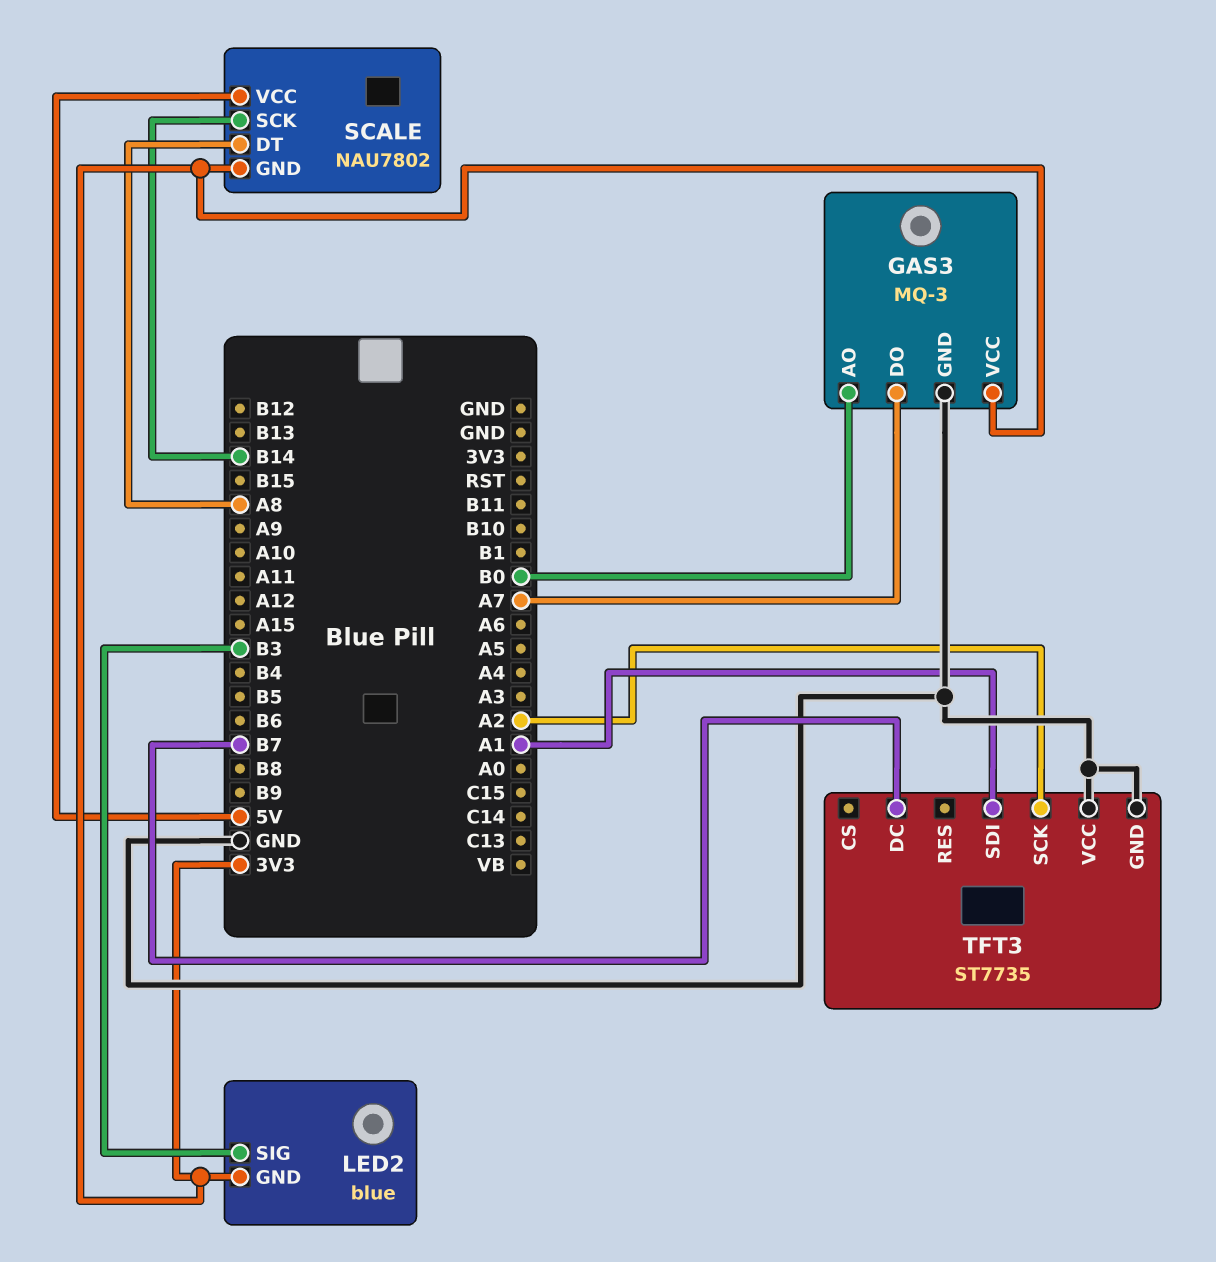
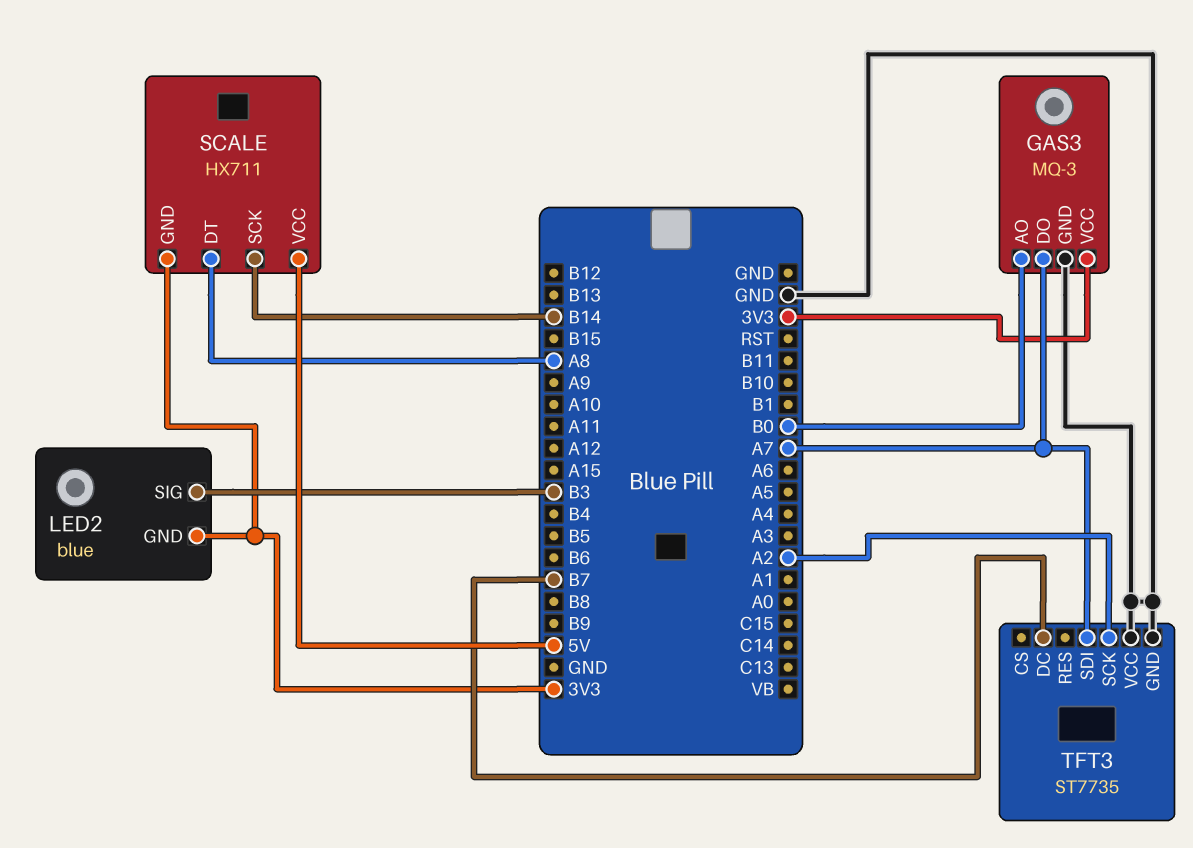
SCALE: NAU7802 -> HX711
TFT3 pin SDI: A1 -> A7

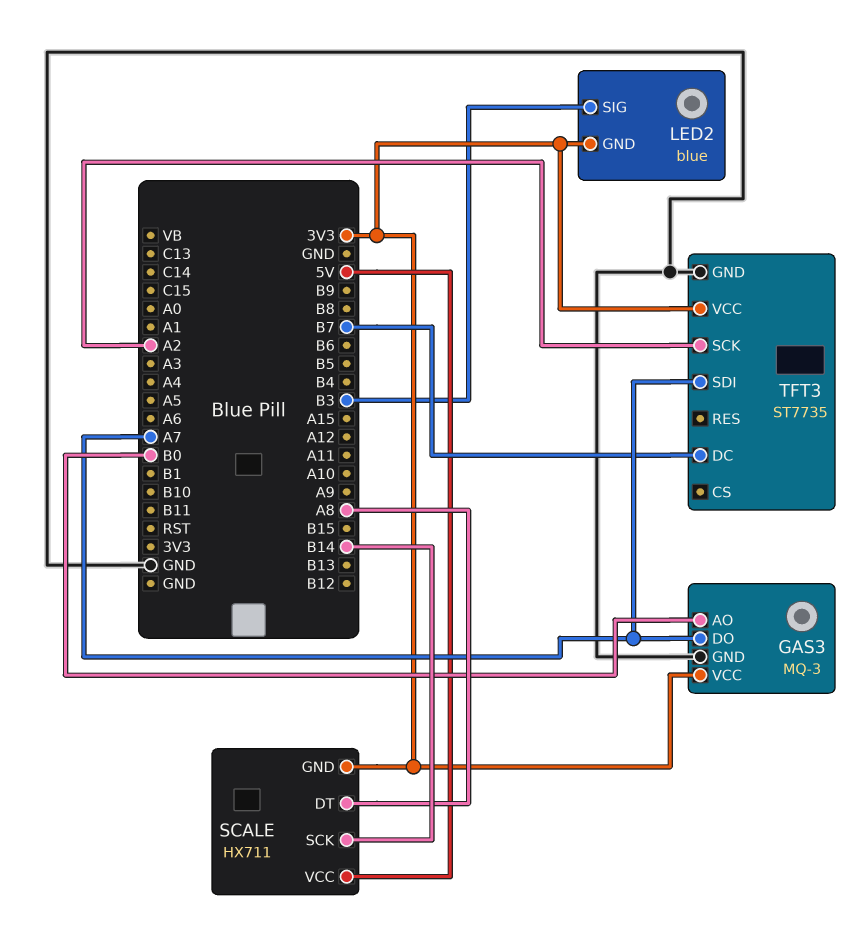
TFT3 pin VCC: GND -> 3V3

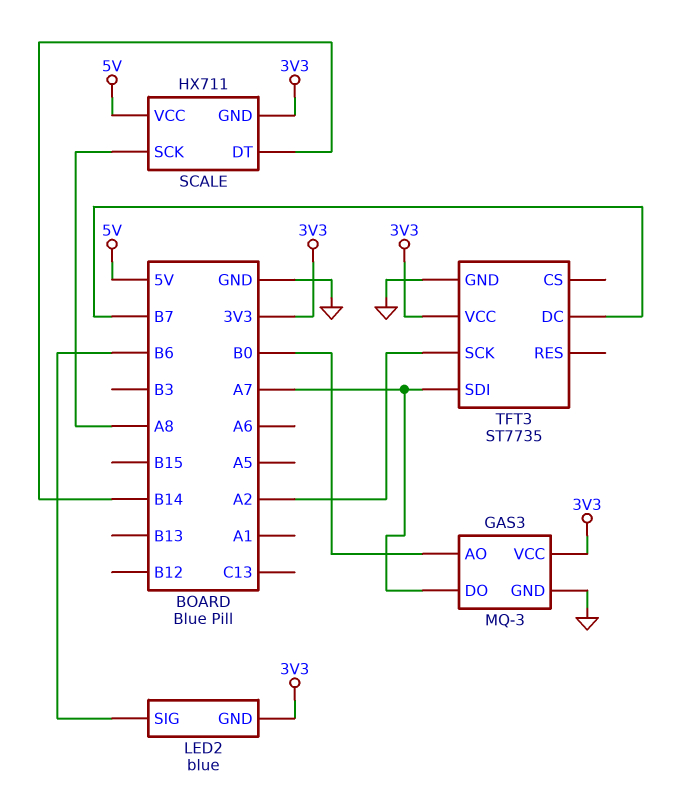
LED2 pin SIG: B3 -> B6
SCALE pin DT: A8 -> B14
SCALE pin SCK: B14 -> A8

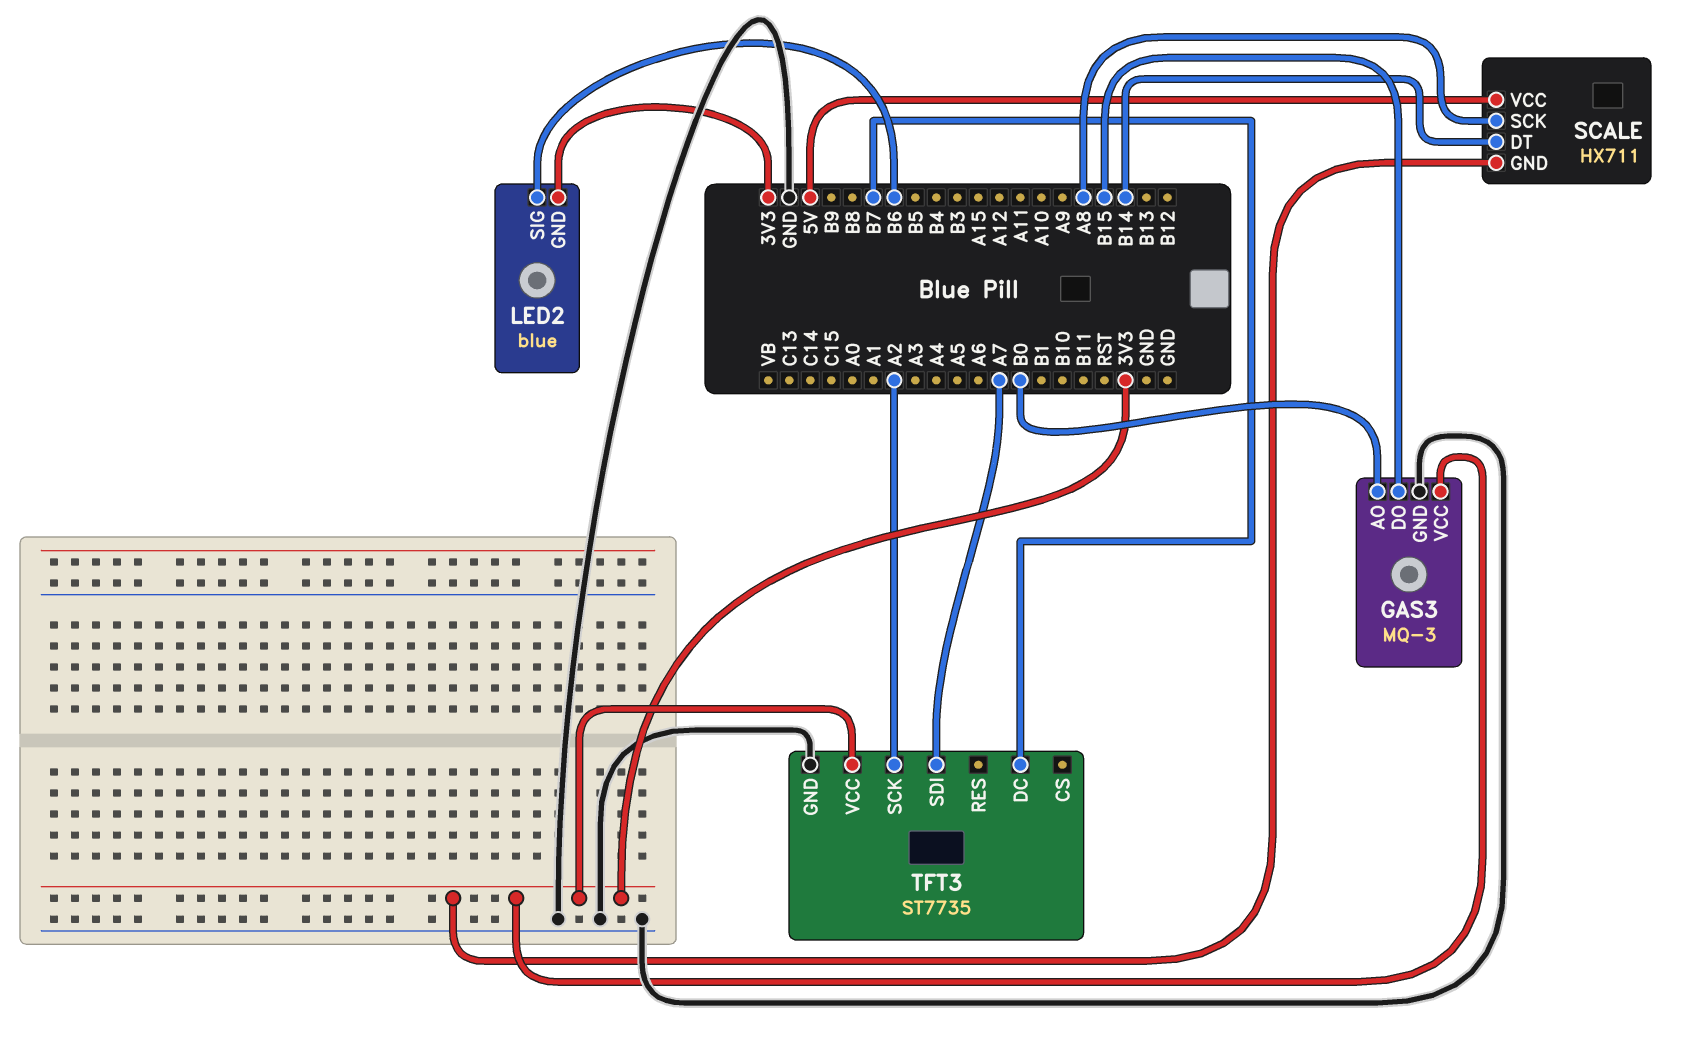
GAS3 pin DO: A7 -> B15

